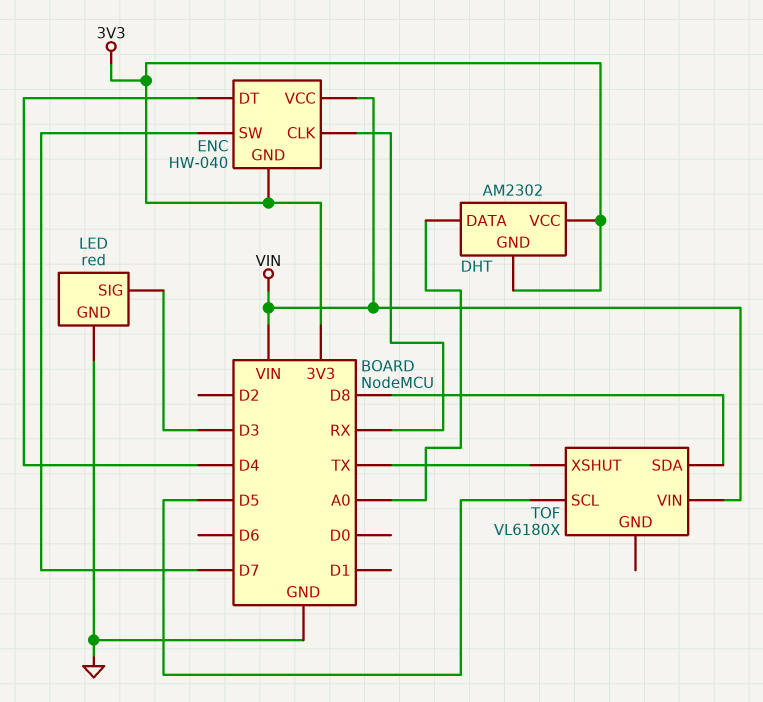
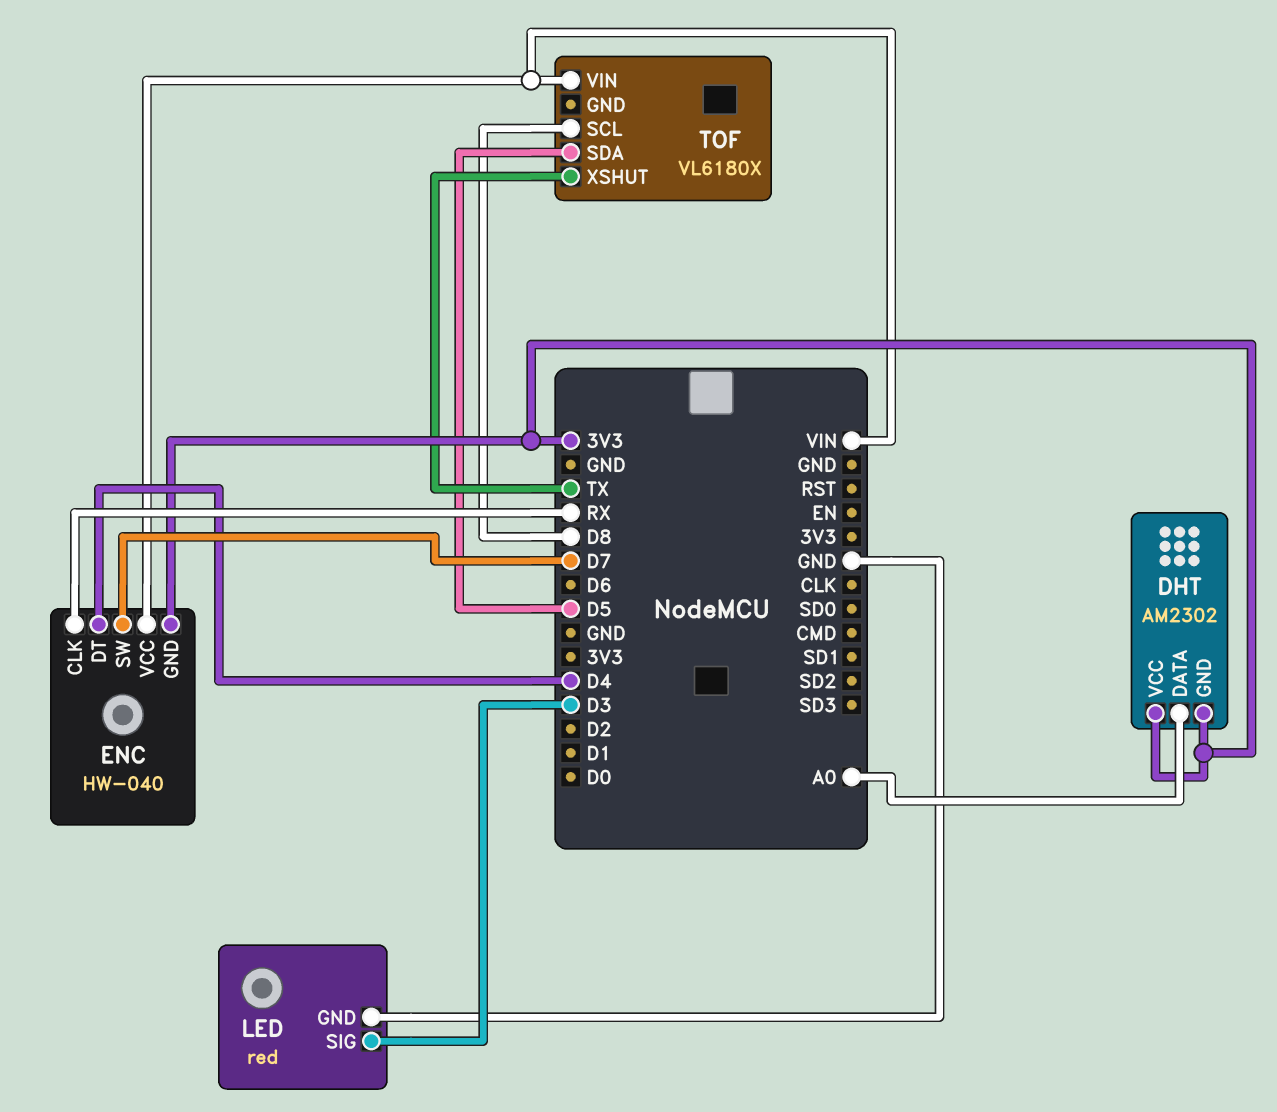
TOF pin SCL: D5 -> D8
TOF pin SDA: D8 -> D5

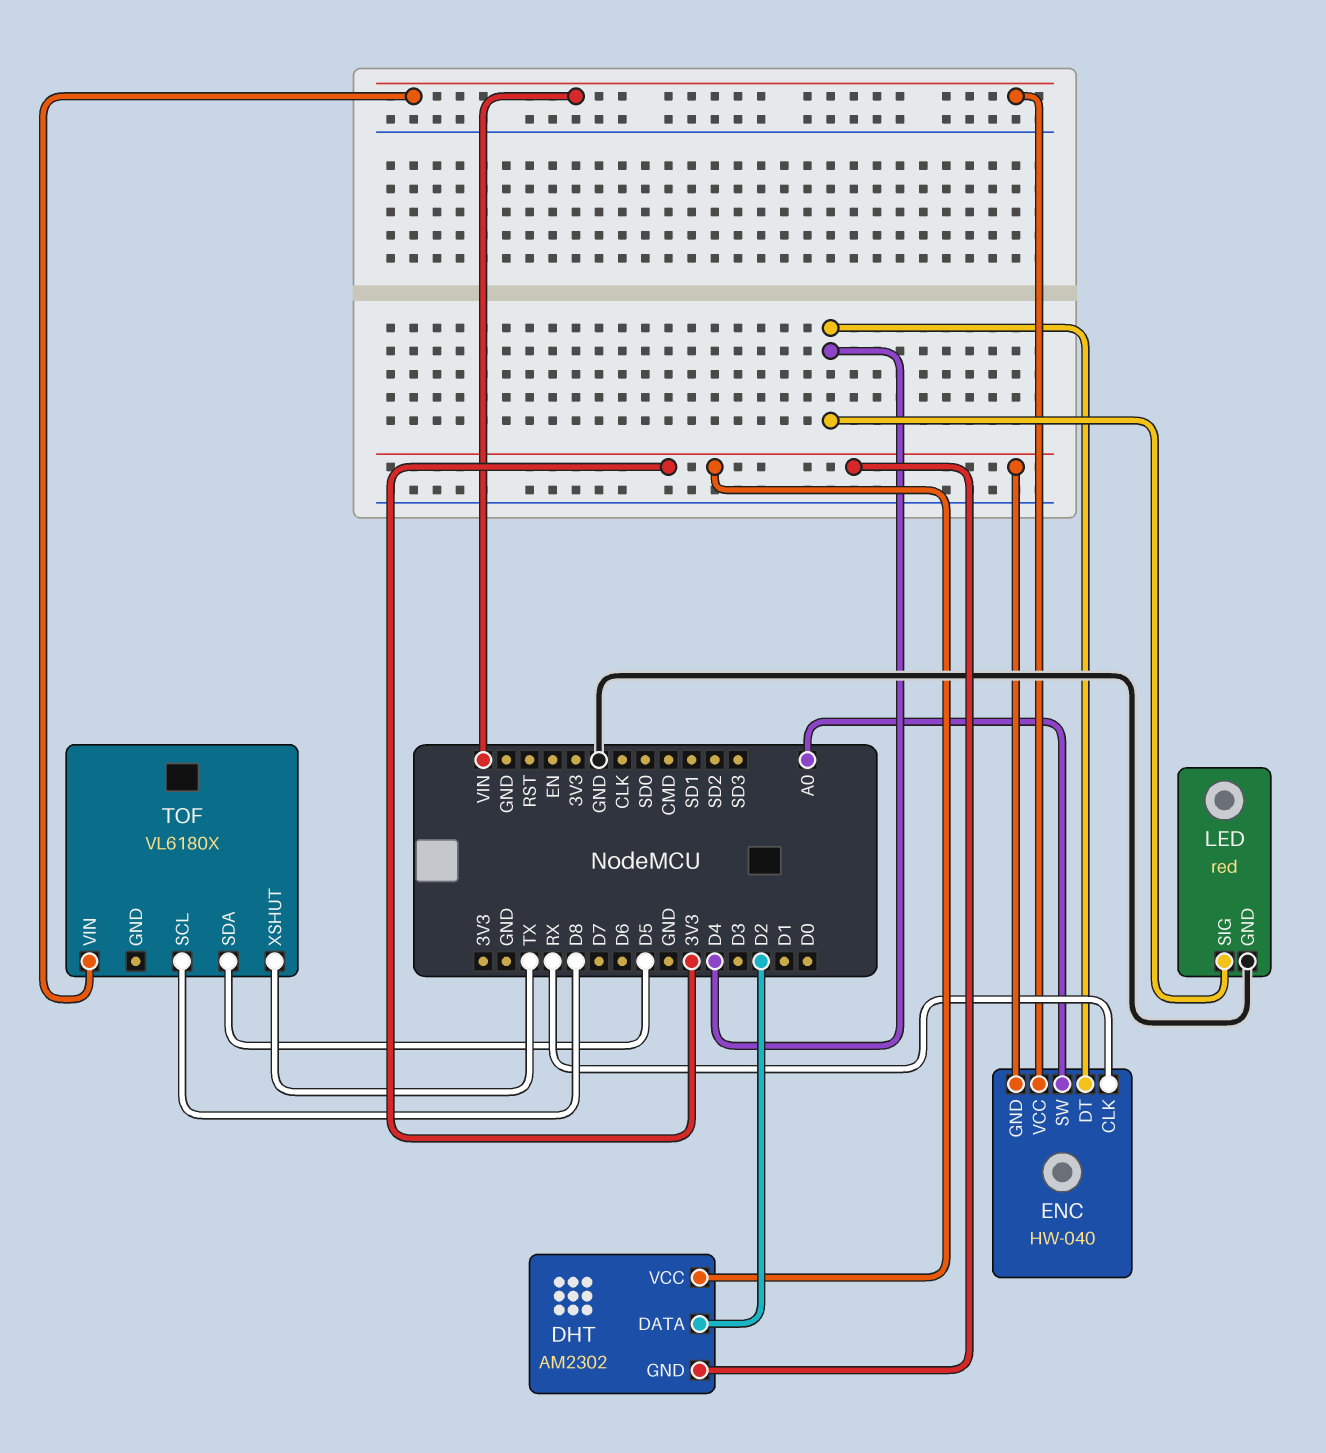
DHT pin DATA: A0 -> D2
ENC pin SW: D7 -> A0
LED pin SIG: D3 -> D4

